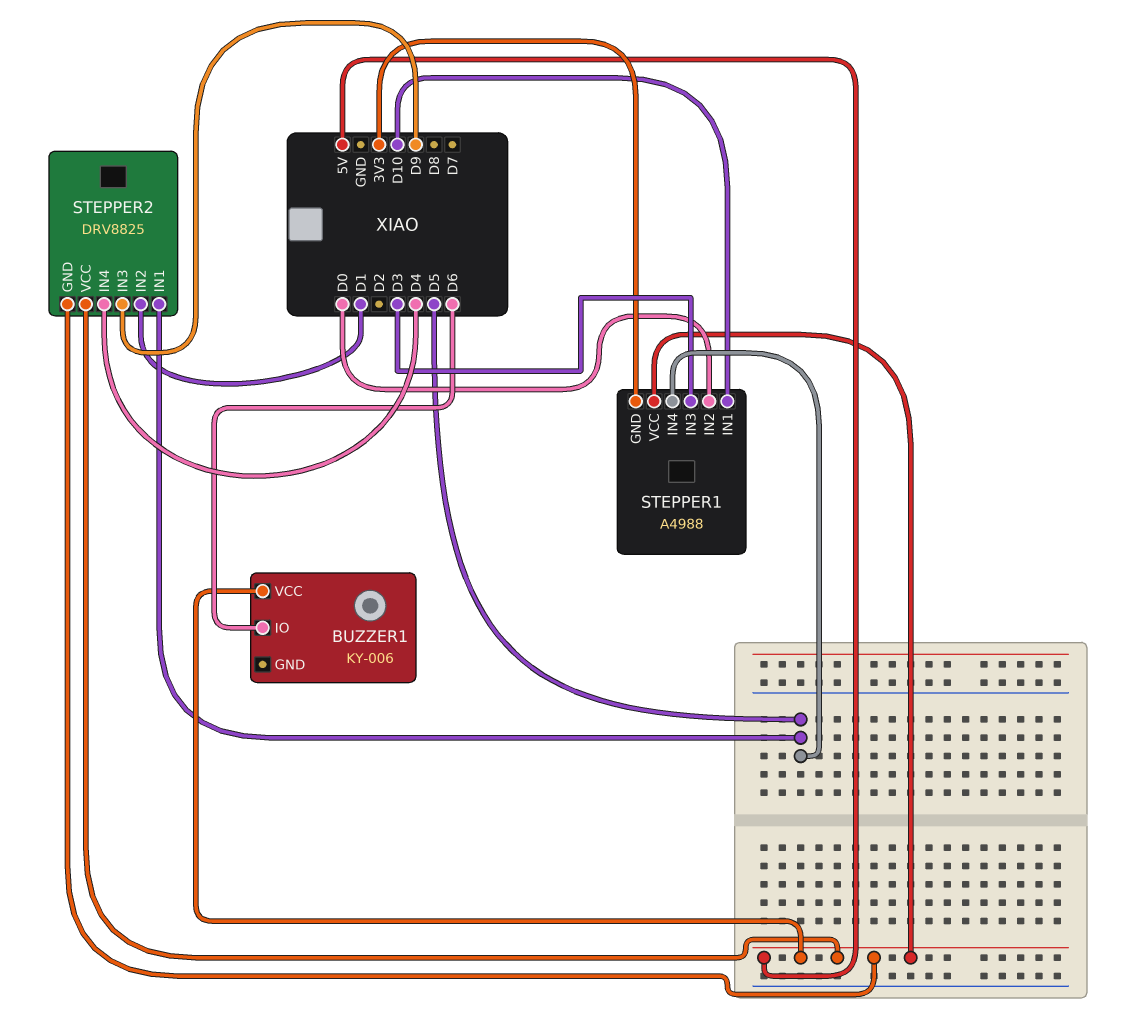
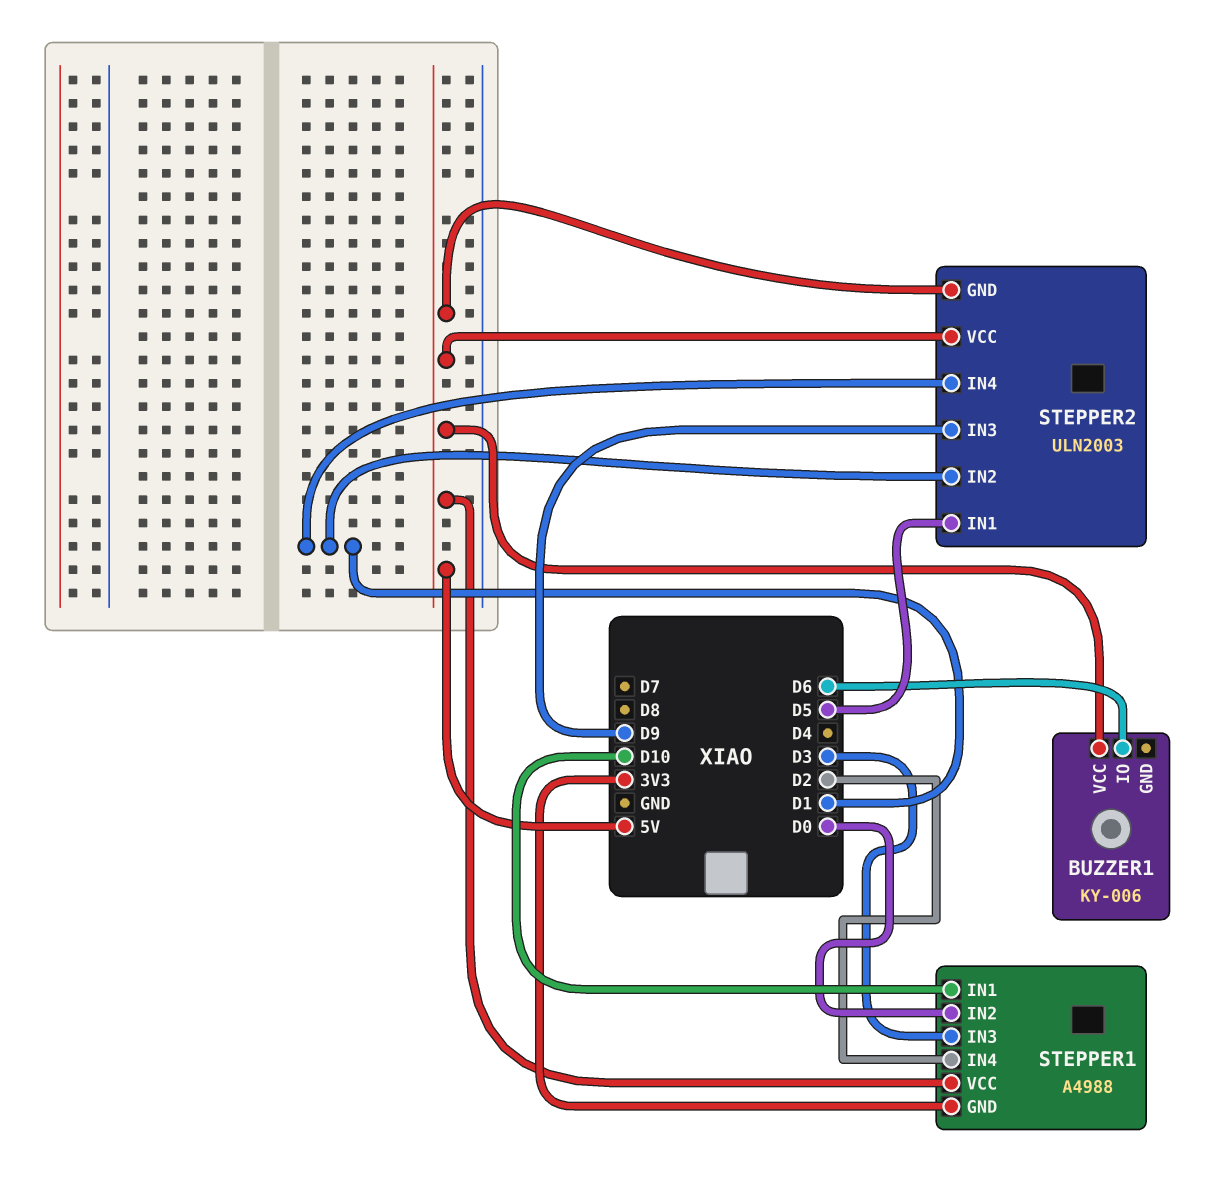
STEPPER1 pin IN4: D5 -> D2
STEPPER2: DRV8825 -> ULN2003
STEPPER2 pin IN4: D4 -> D1

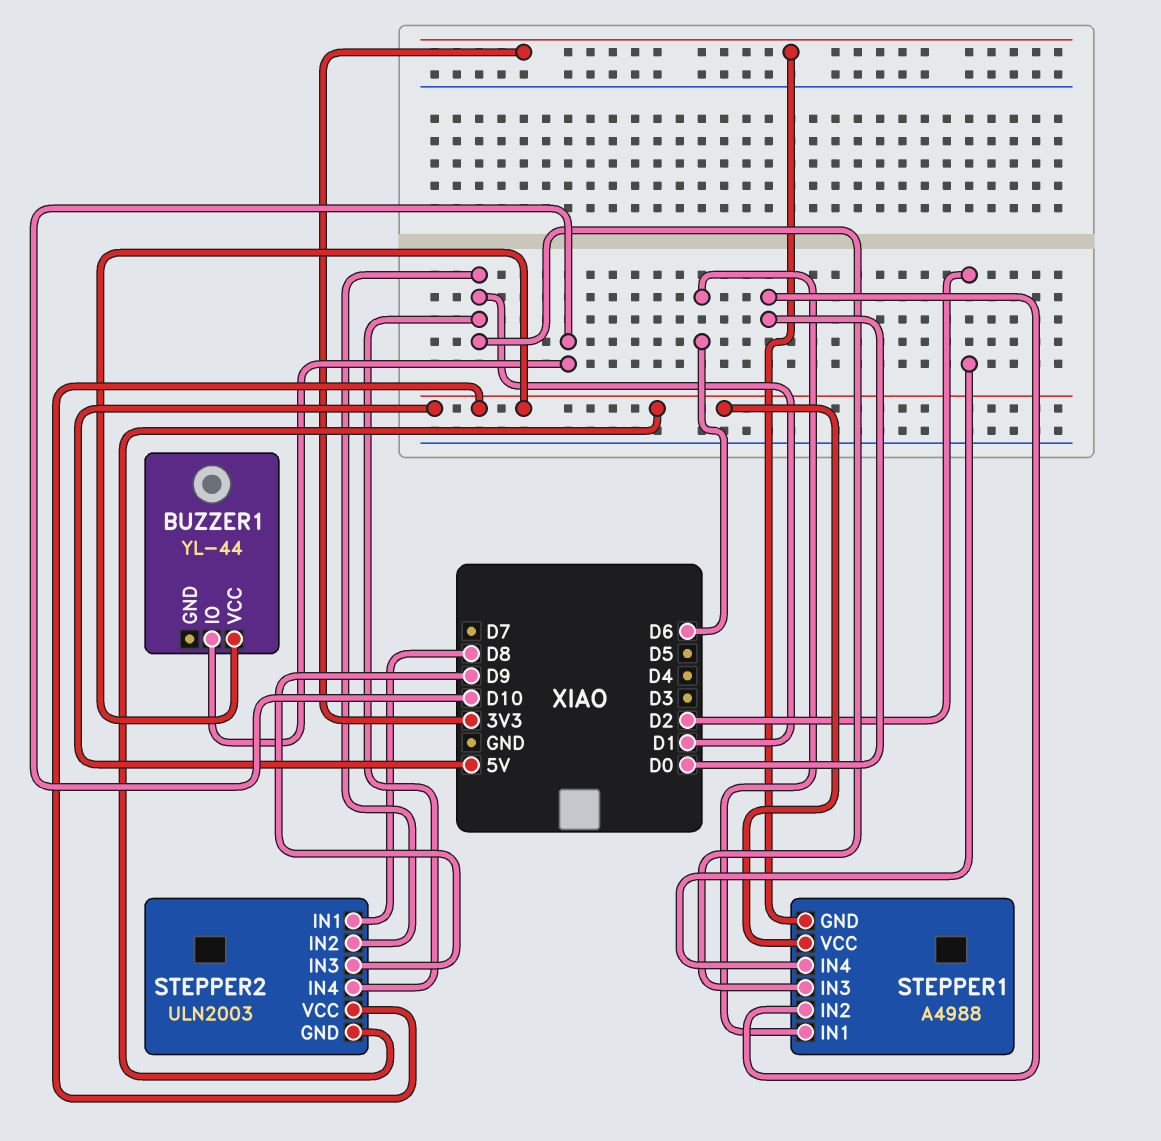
BUZZER1: KY-006 -> YL-44
BUZZER1 pin IO: D6 -> D10
STEPPER1 pin IN1: D10 -> D6
STEPPER1 pin IN3: D3 -> D1
STEPPER2 pin IN1: D5 -> D8

